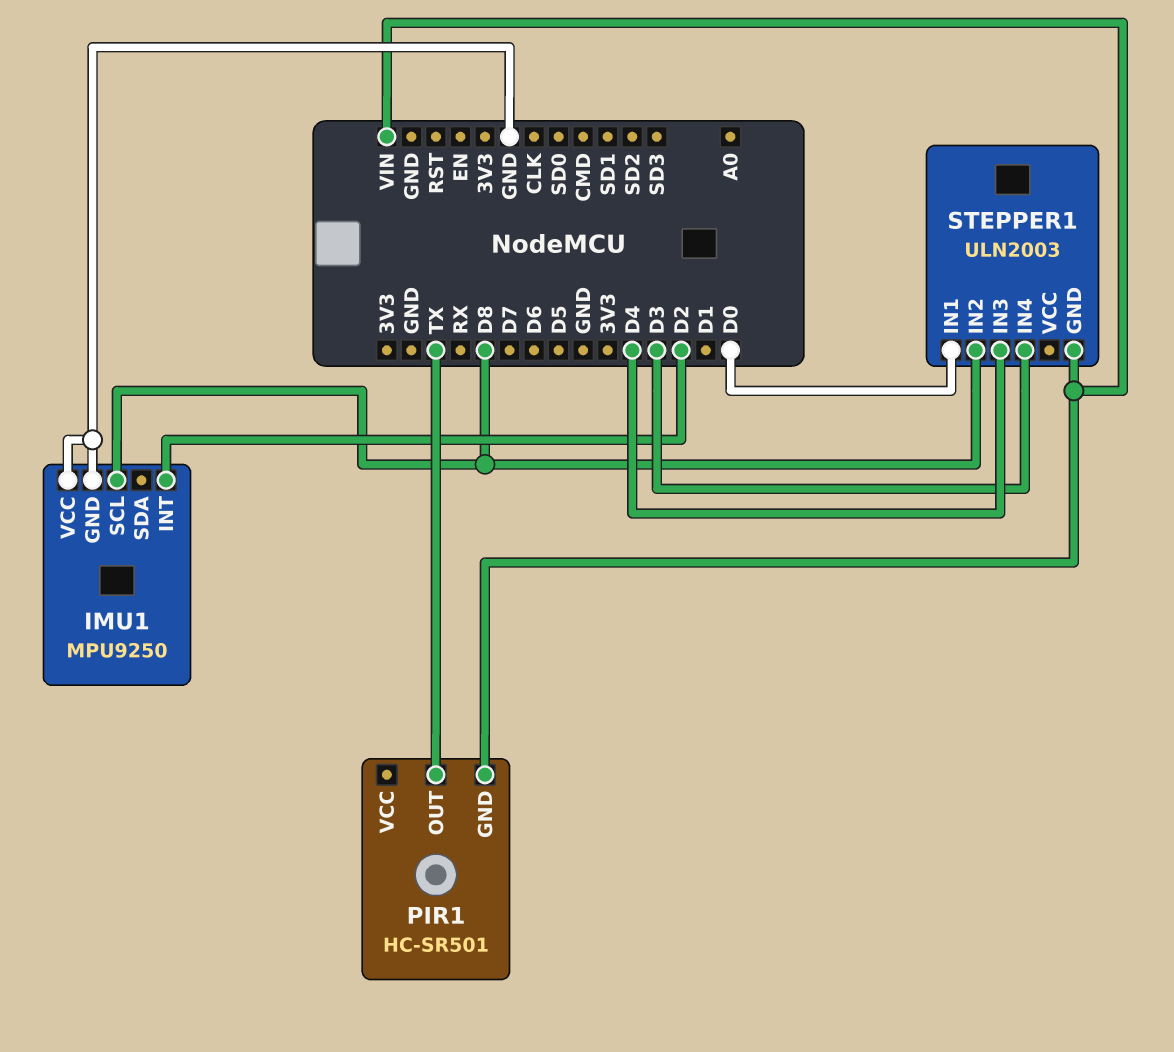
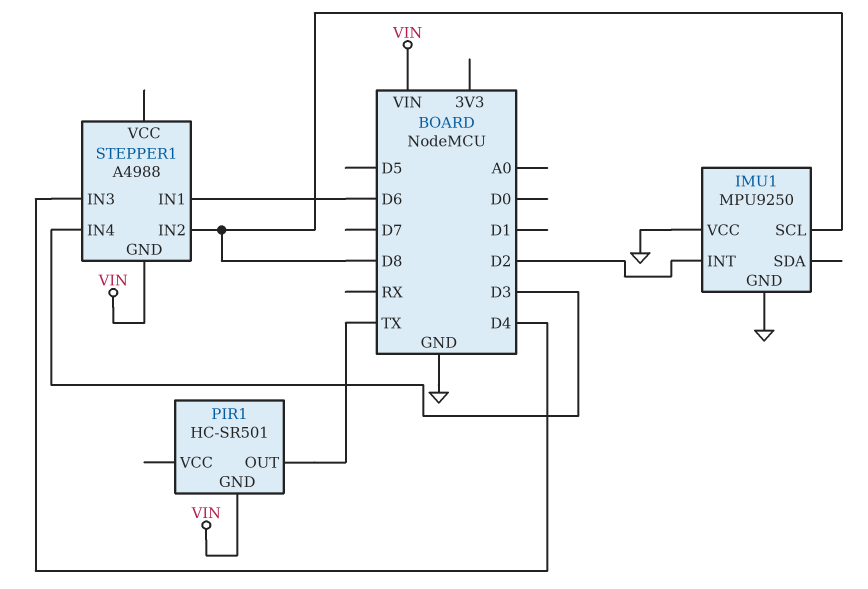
STEPPER1: ULN2003 -> A4988
STEPPER1 pin IN1: D0 -> D6

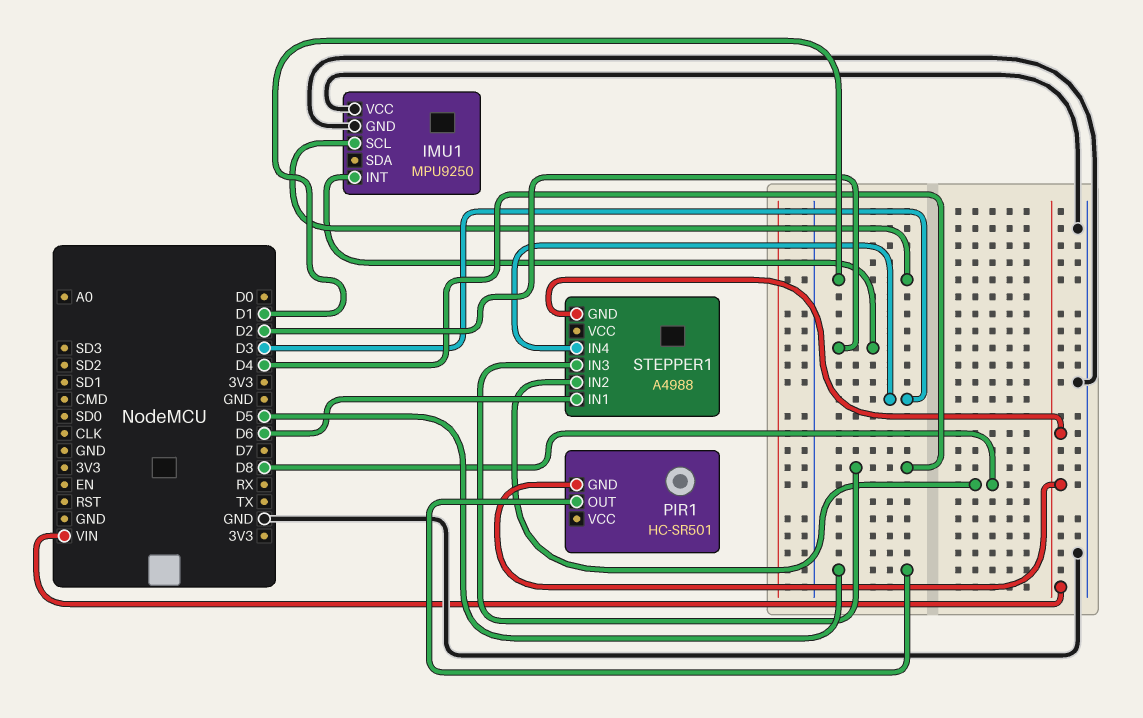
IMU1 pin SCL: D8 -> D1
PIR1 pin OUT: TX -> D5

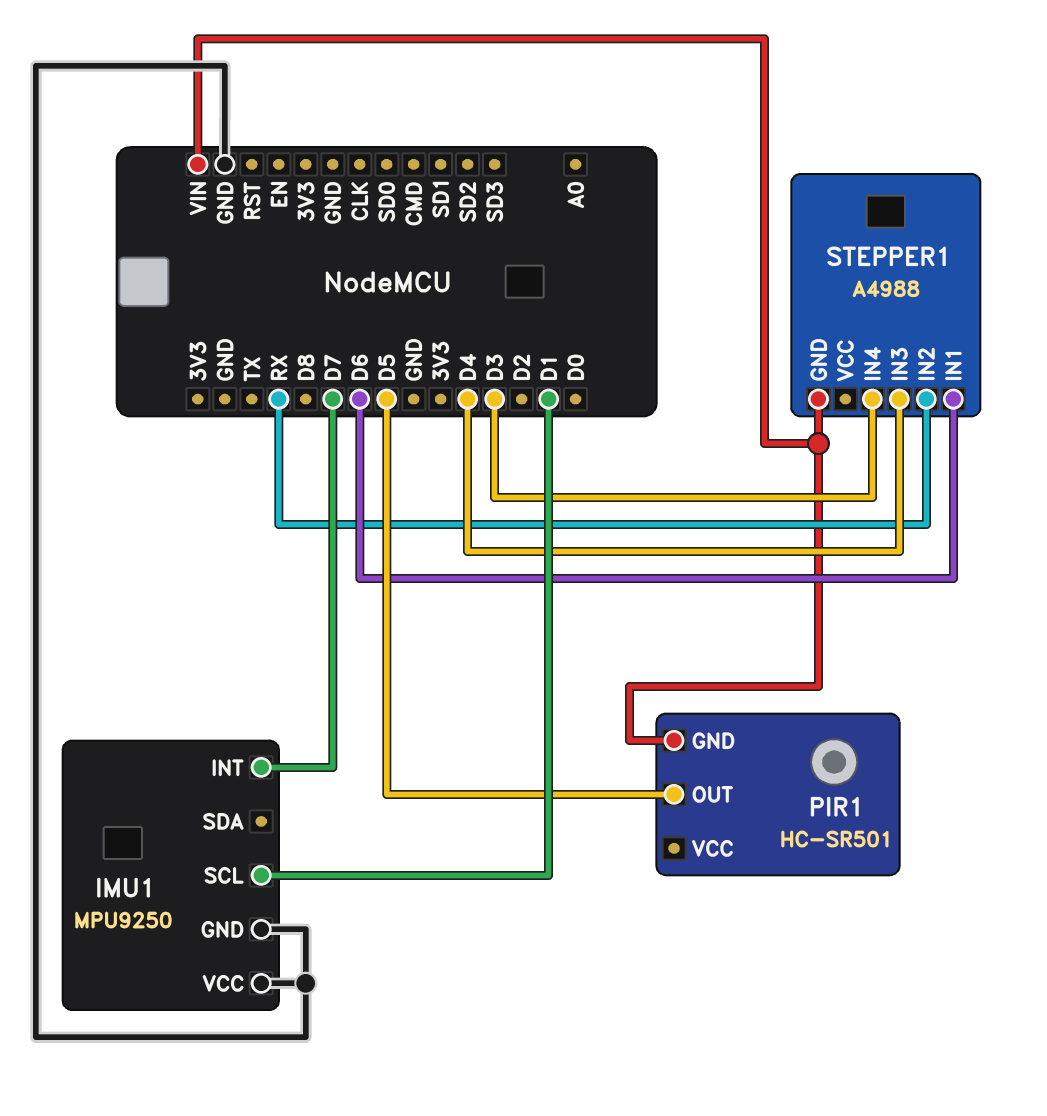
IMU1 pin INT: D2 -> D7
STEPPER1 pin IN2: D8 -> RX

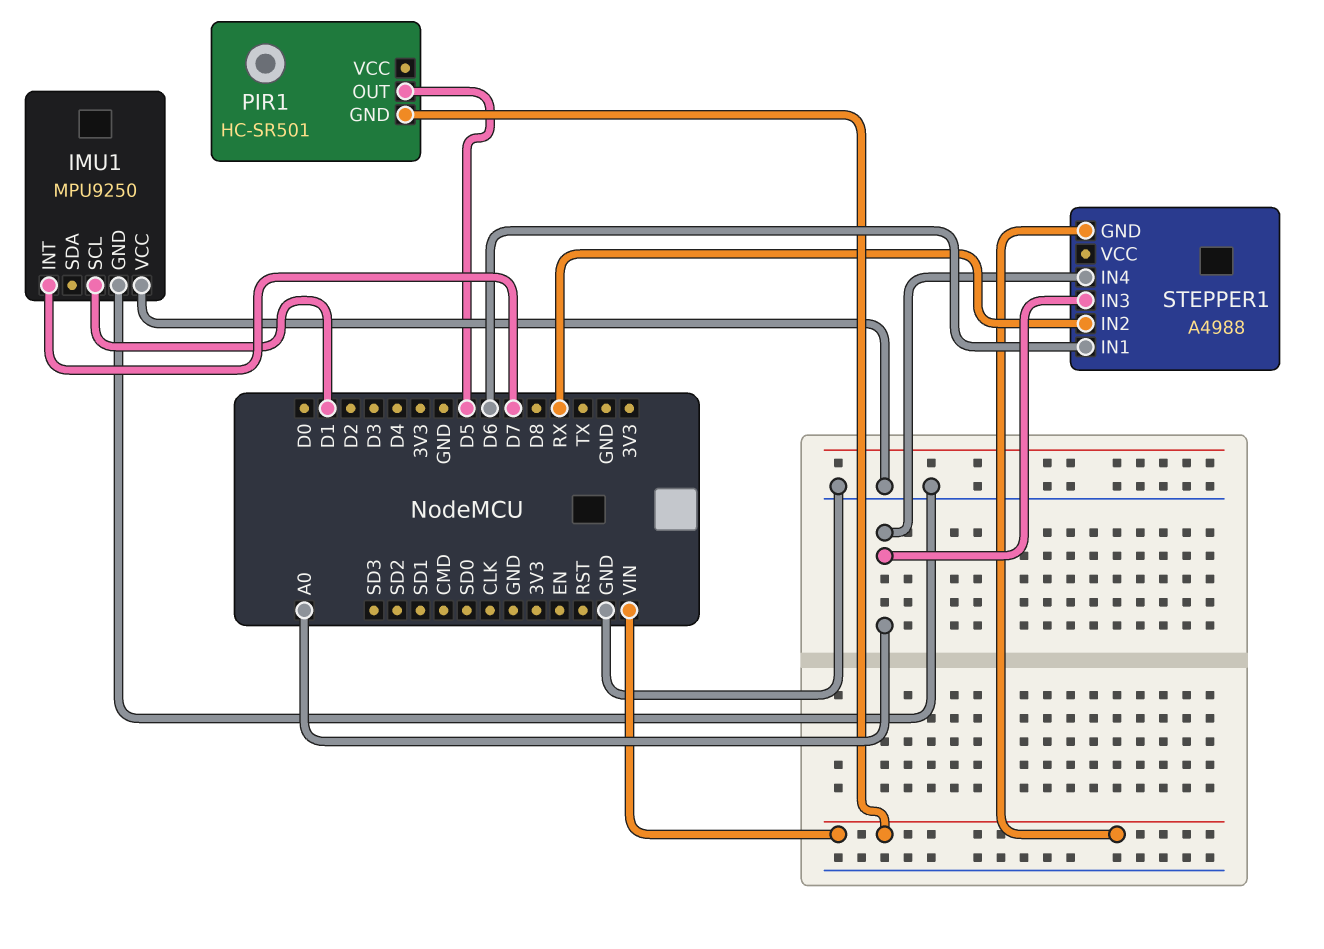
STEPPER1 pin IN3: D4 -> A0
STEPPER1 pin IN4: D3 -> A0

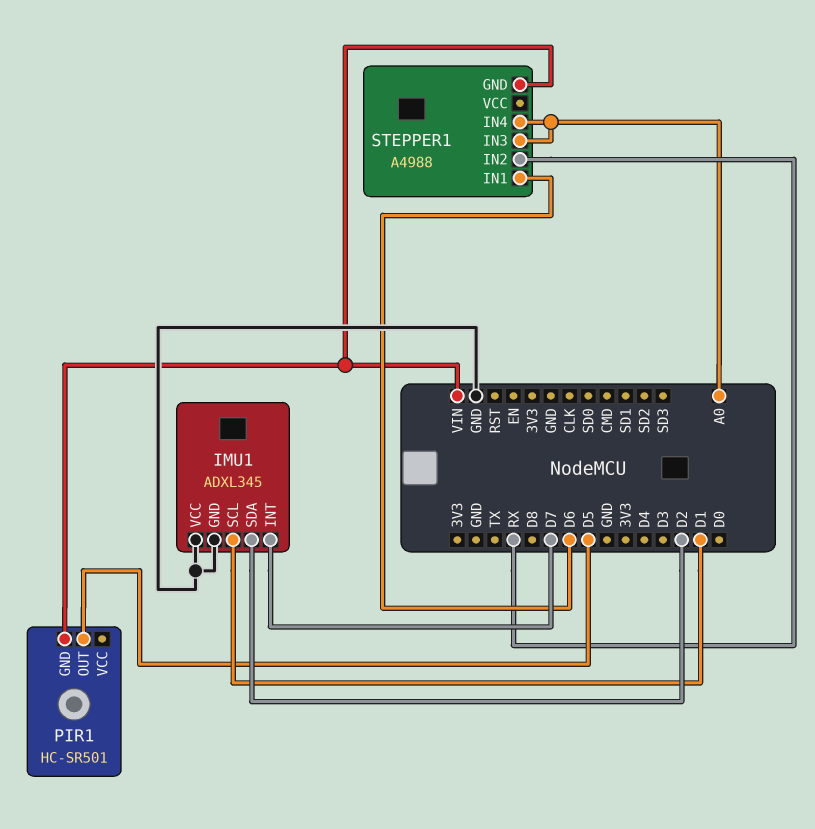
IMU1: MPU9250 -> ADXL345
IMU1 pin SDA: none -> D2

